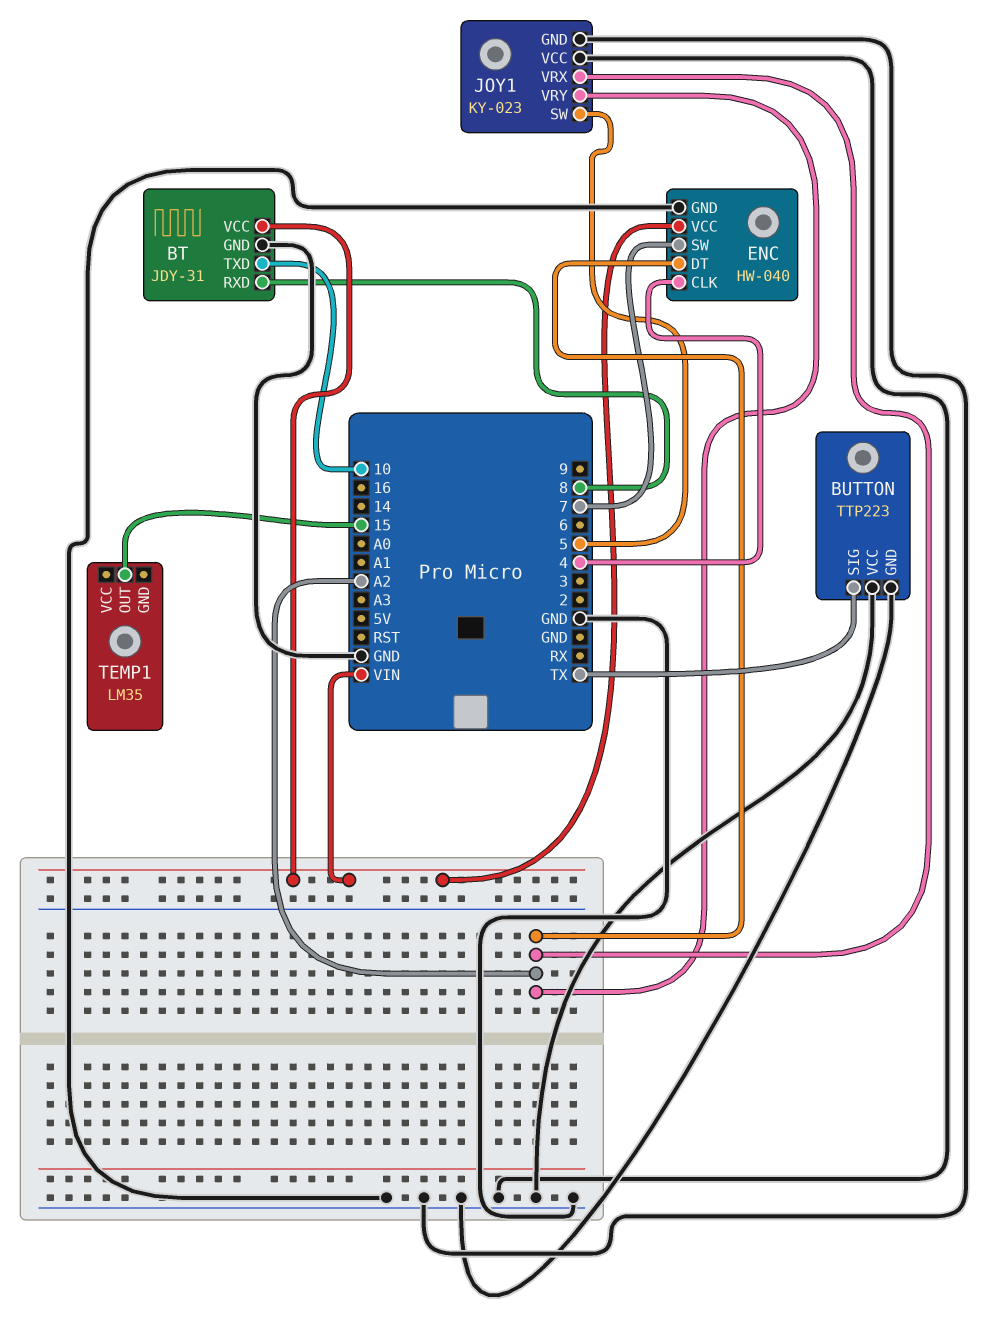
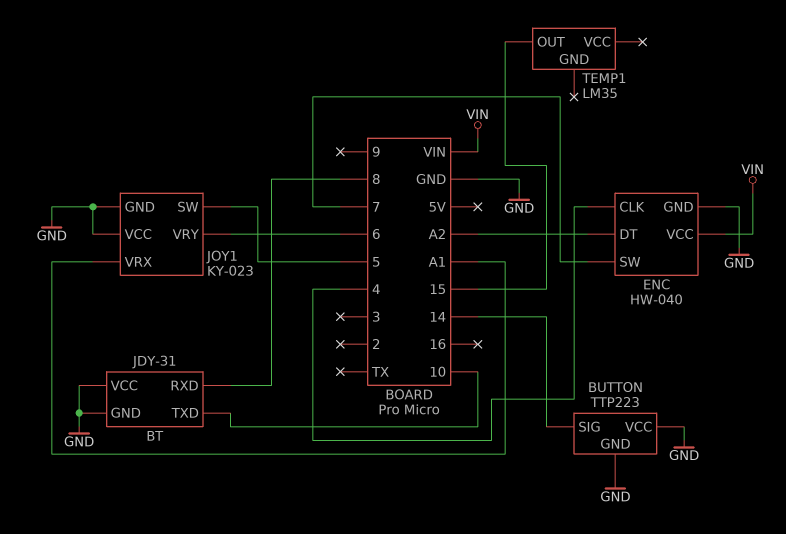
BT pin VCC: VIN -> GND
BUTTON pin SIG: TX -> 14
JOY1 pin VRX: A2 -> A1
JOY1 pin VRY: A2 -> 6

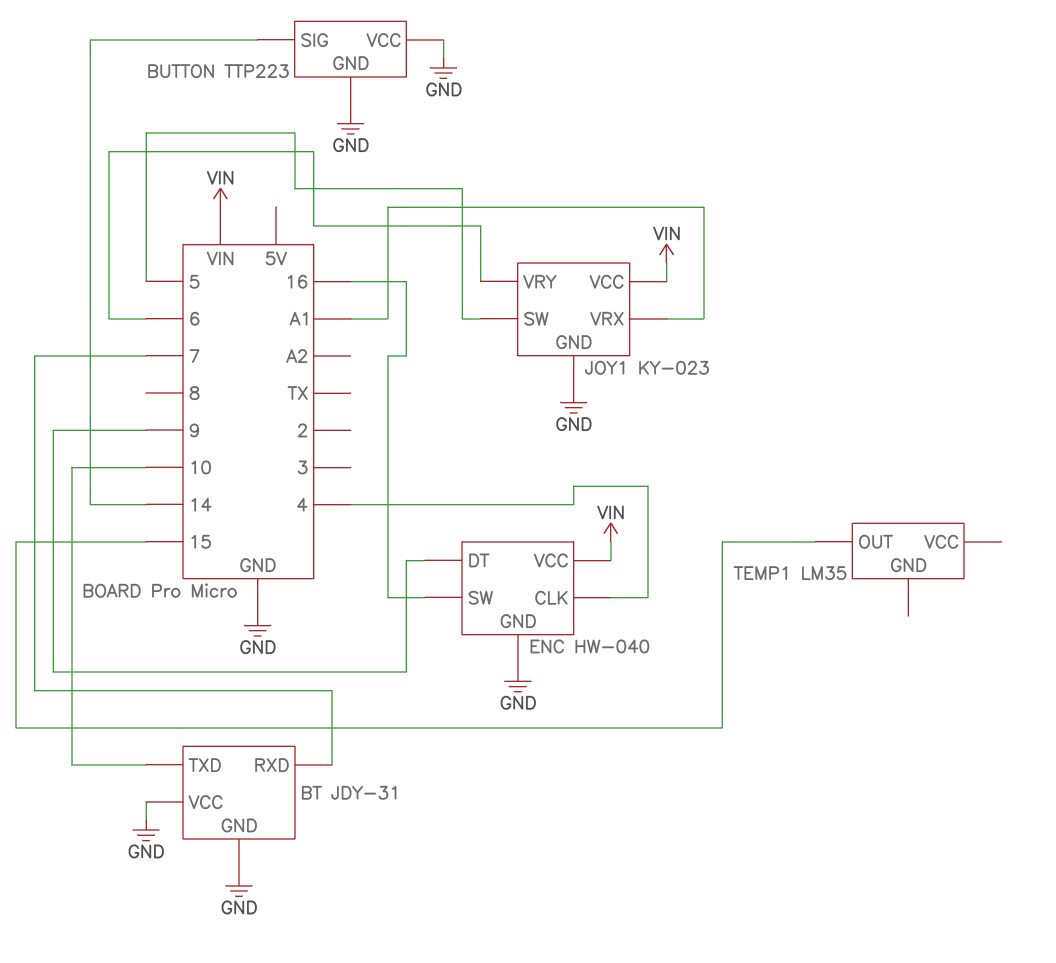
BT pin RXD: 8 -> 7
ENC pin DT: A2 -> 9
ENC pin SW: 7 -> 16
JOY1 pin VCC: GND -> VIN

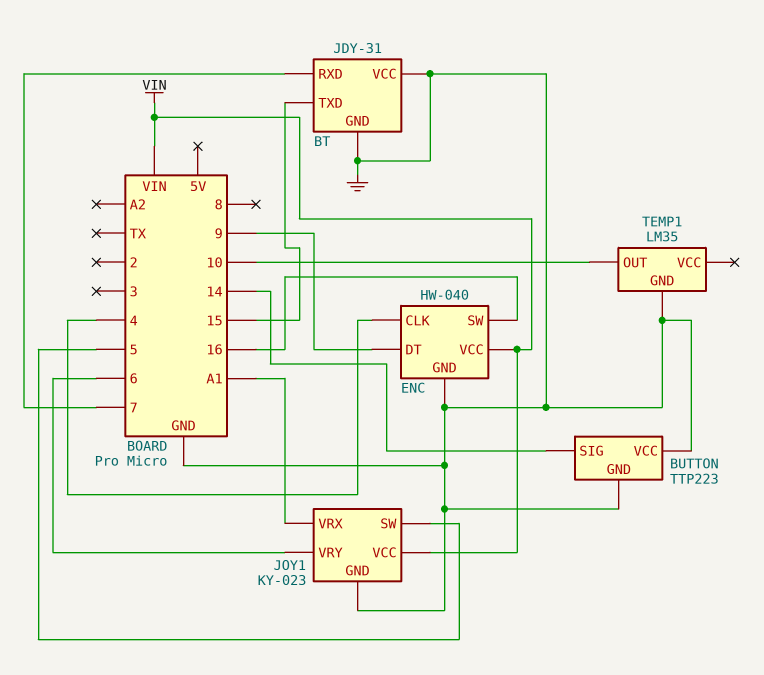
BT pin TXD: 10 -> 15
TEMP1 pin GND: none -> GND
TEMP1 pin OUT: 15 -> 10

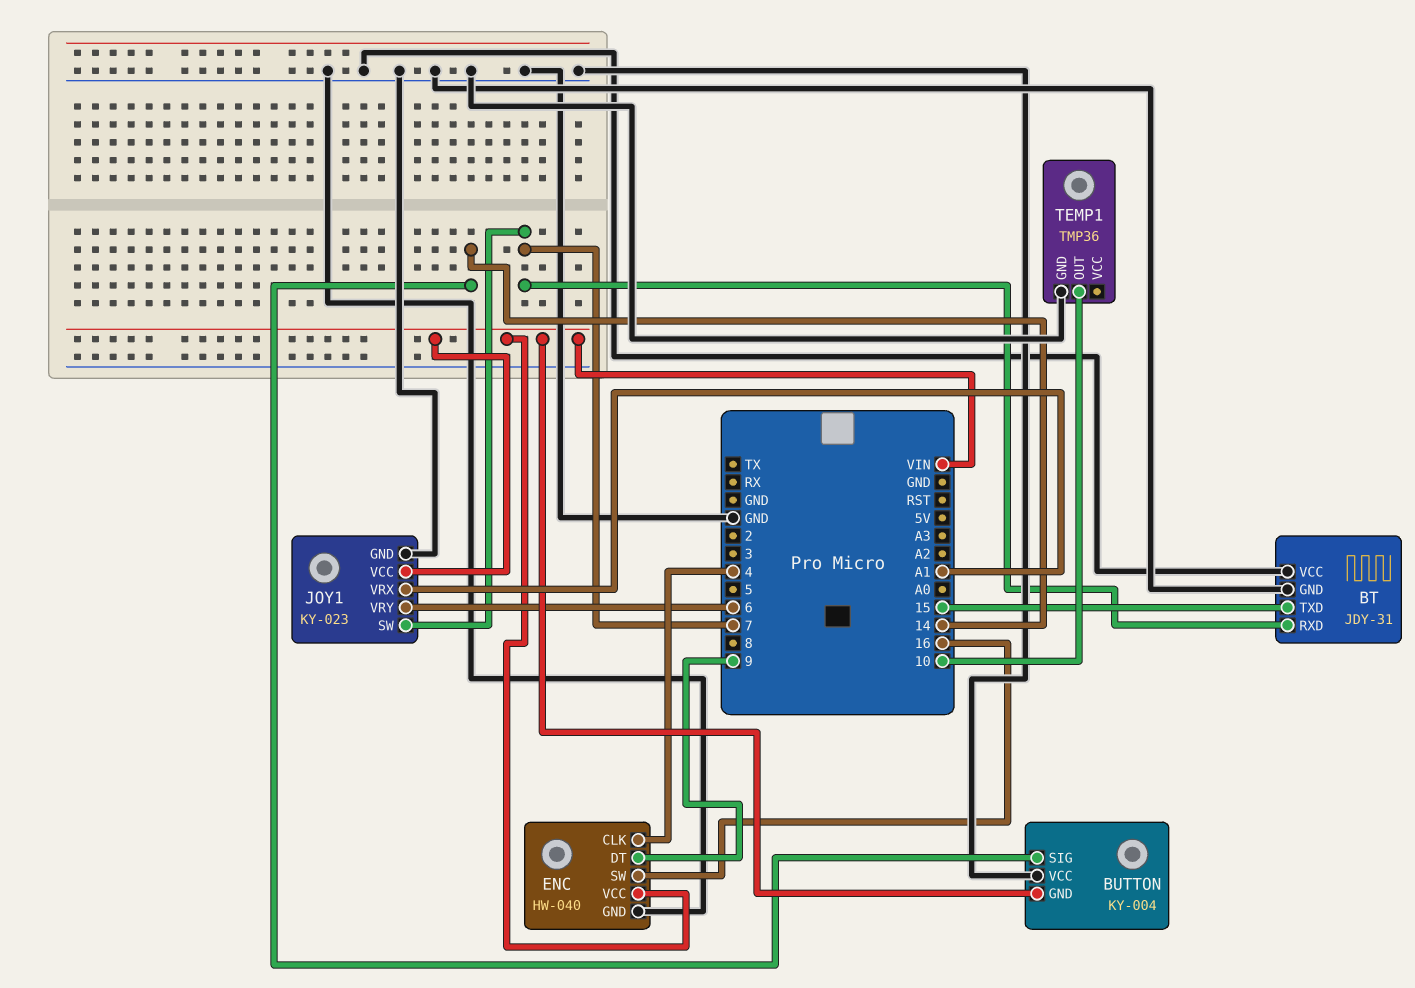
BUTTON: TTP223 -> KY-004
BUTTON pin GND: GND -> VIN
JOY1 pin SW: 5 -> 7
TEMP1: LM35 -> TMP36

